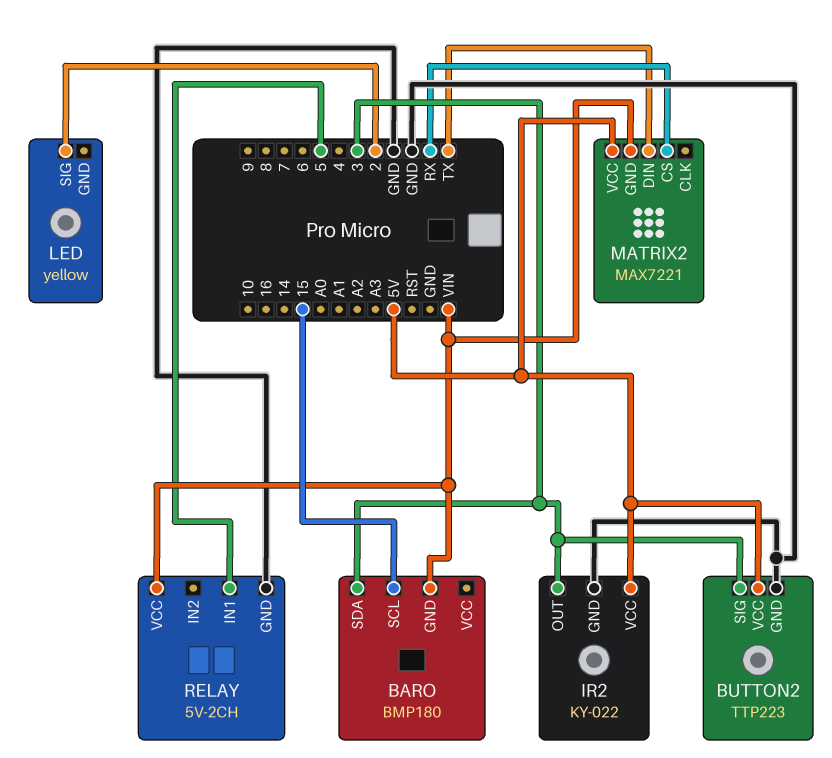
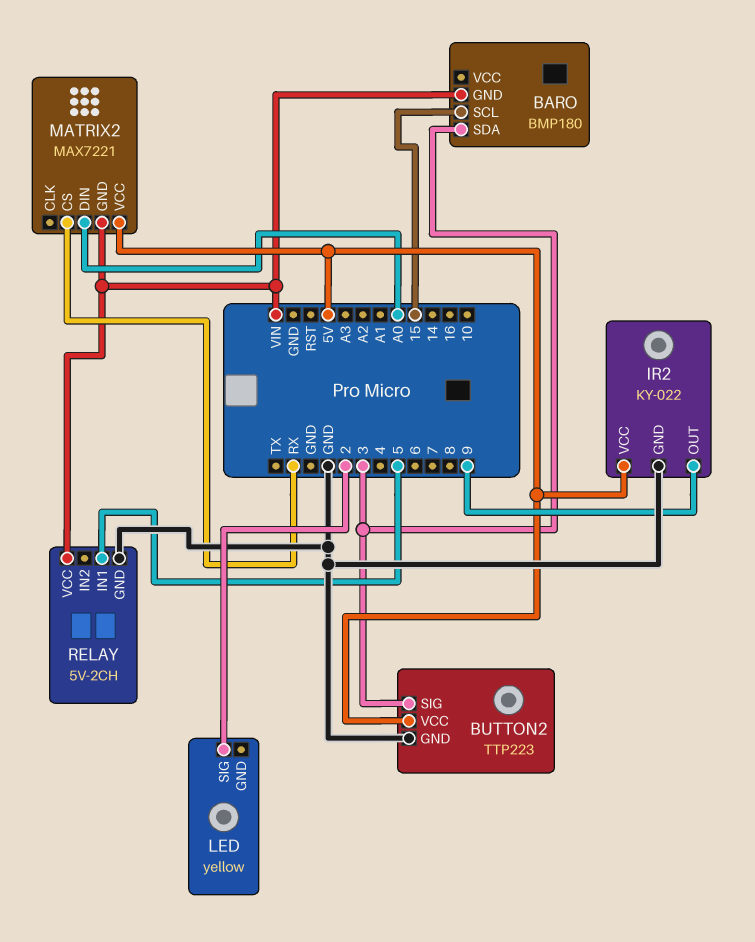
IR2 pin OUT: 3 -> 9
MATRIX2 pin DIN: TX -> A0

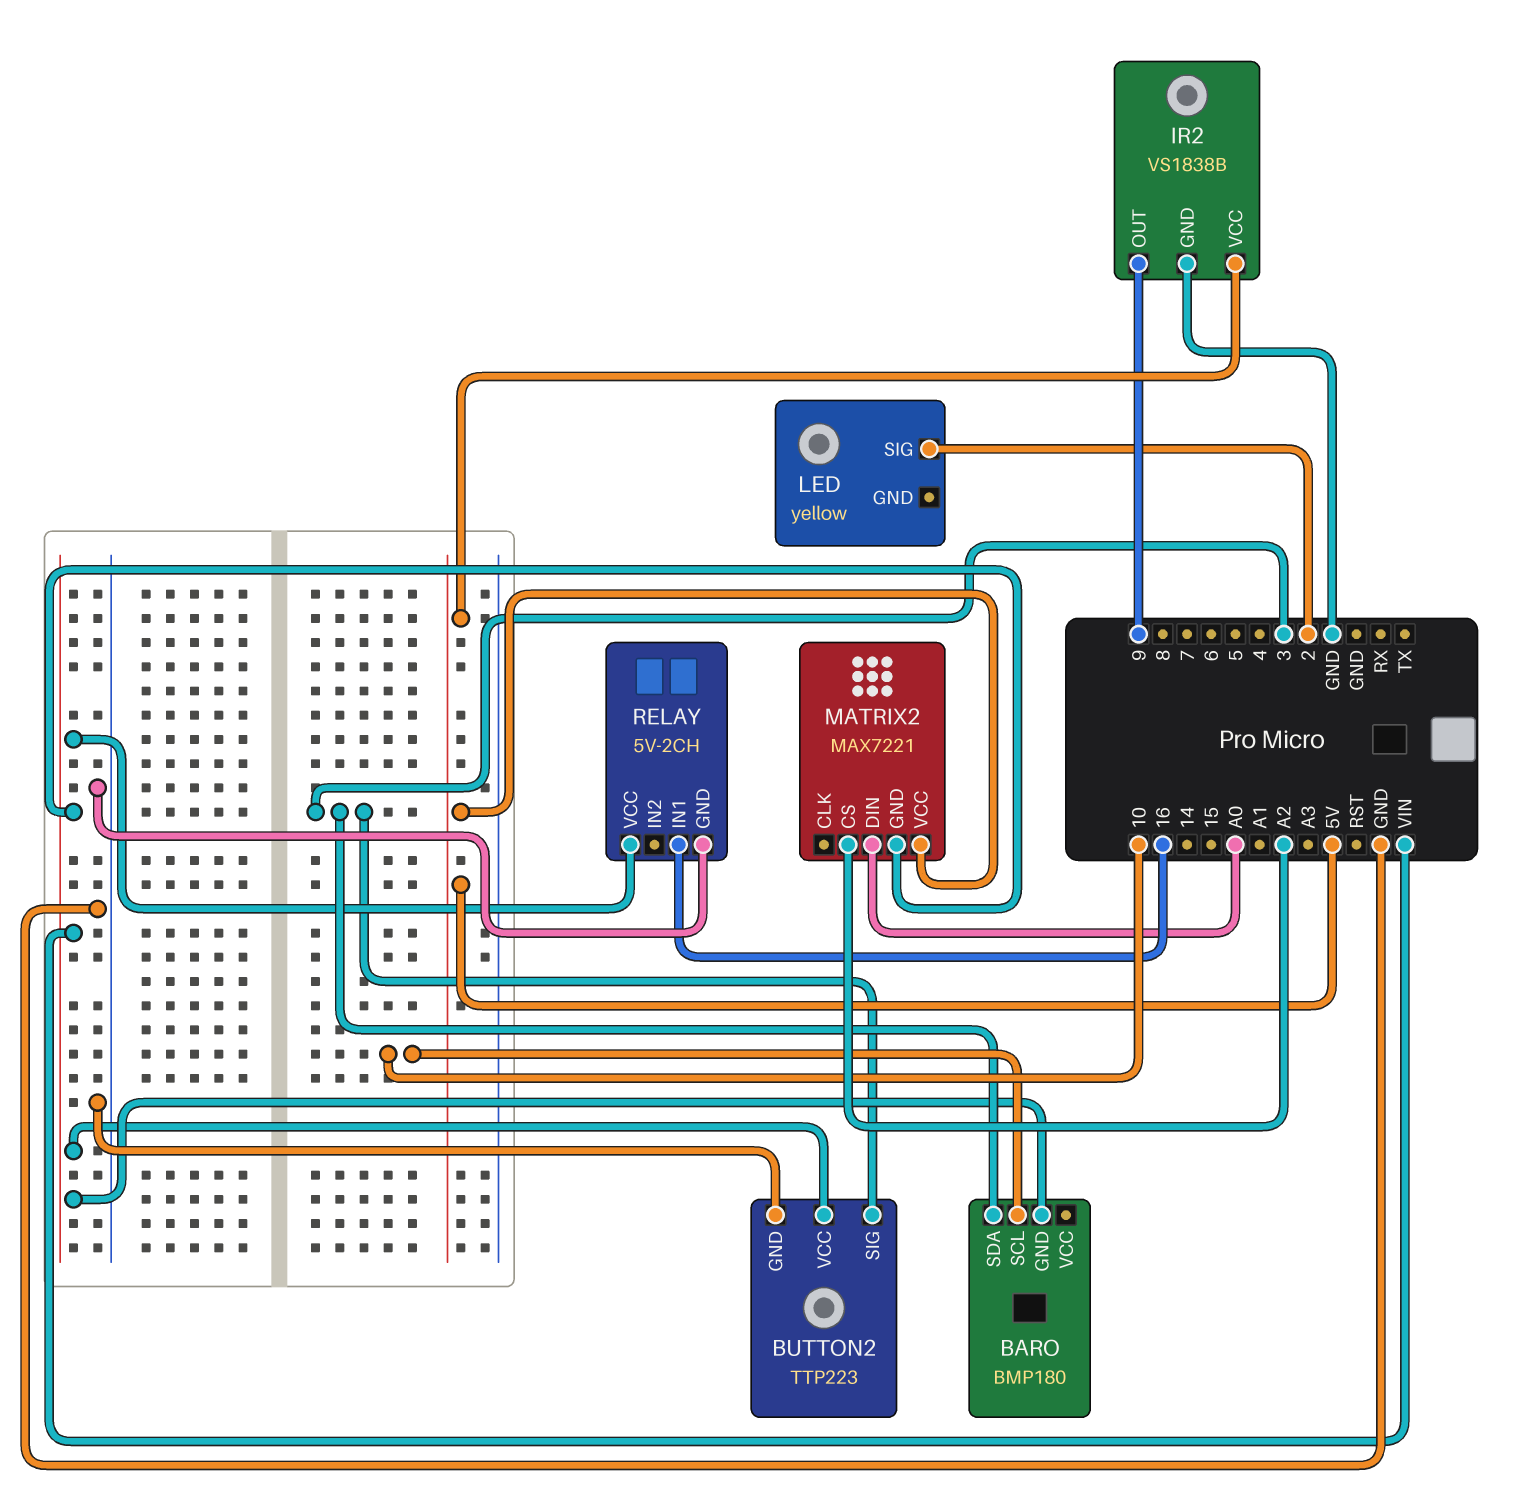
BARO pin SCL: 15 -> 10
BUTTON2 pin VCC: 5V -> VIN
IR2: KY-022 -> VS1838B
MATRIX2 pin CS: RX -> A2
RELAY pin IN1: 5 -> 16

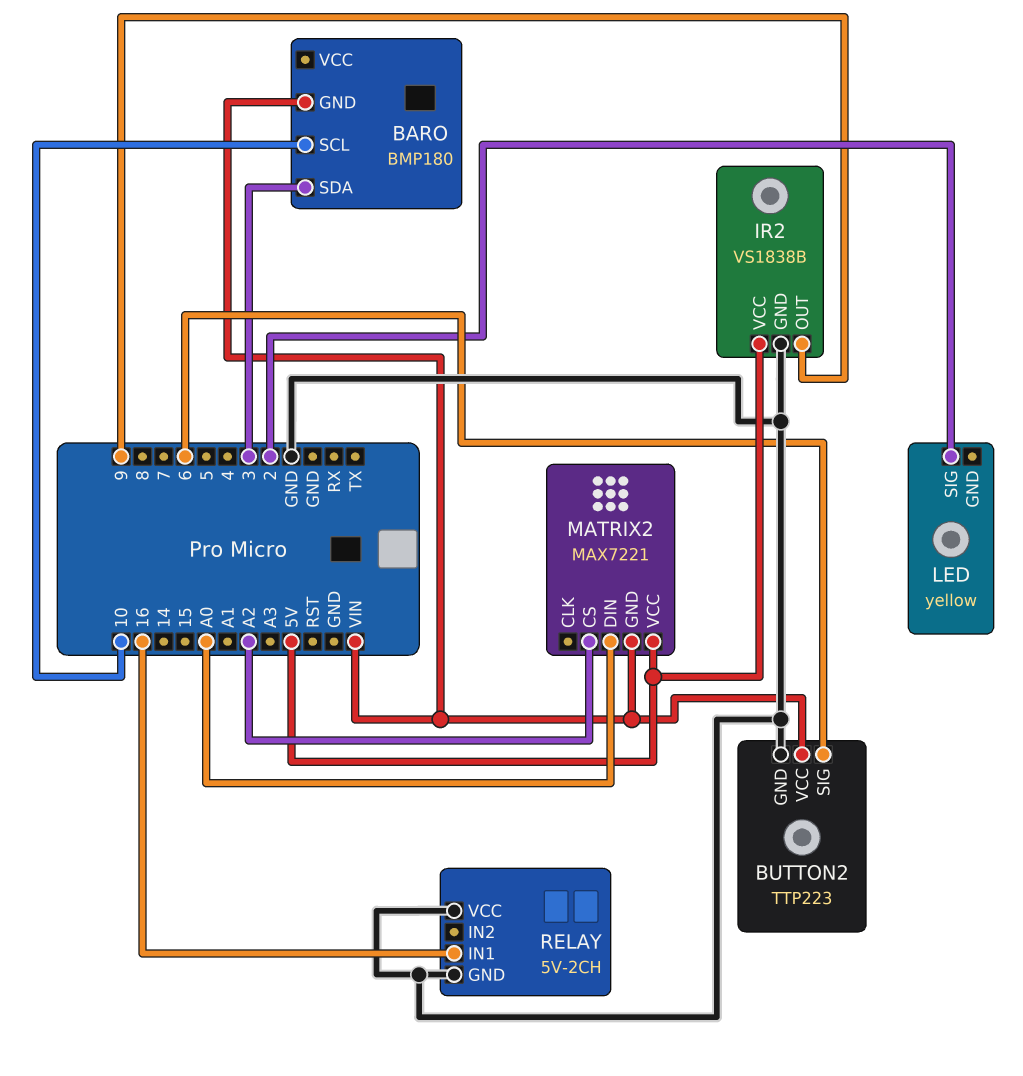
BUTTON2 pin SIG: 3 -> 6
RELAY pin VCC: VIN -> GND

